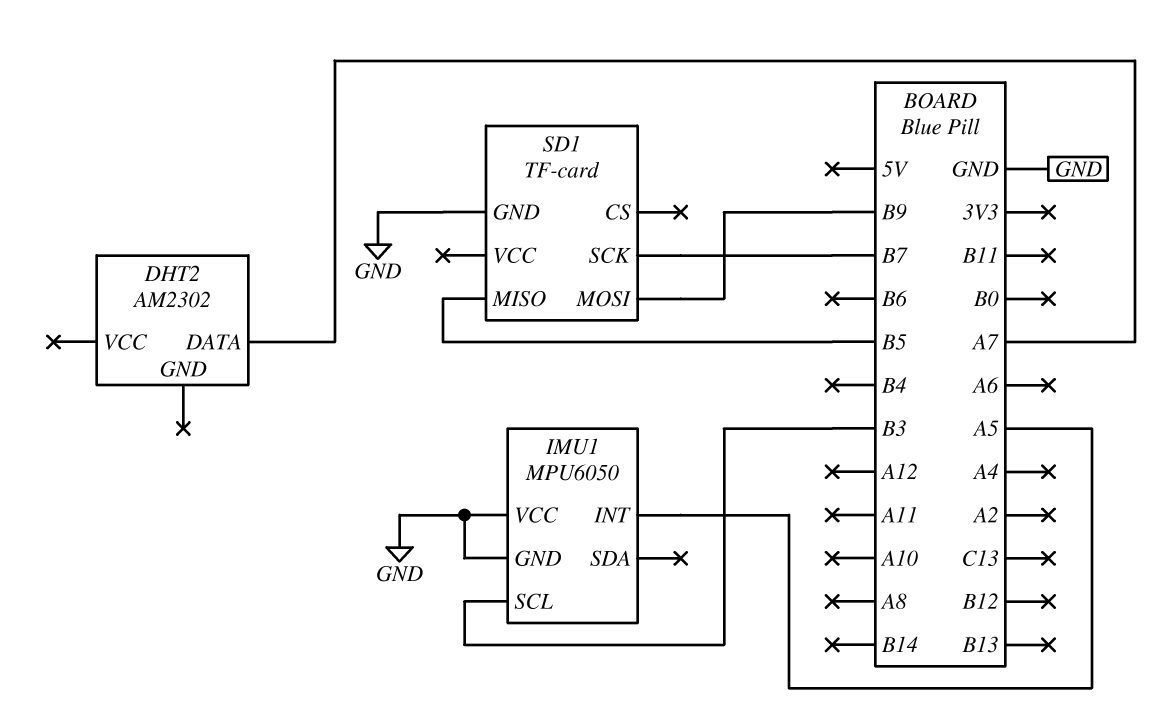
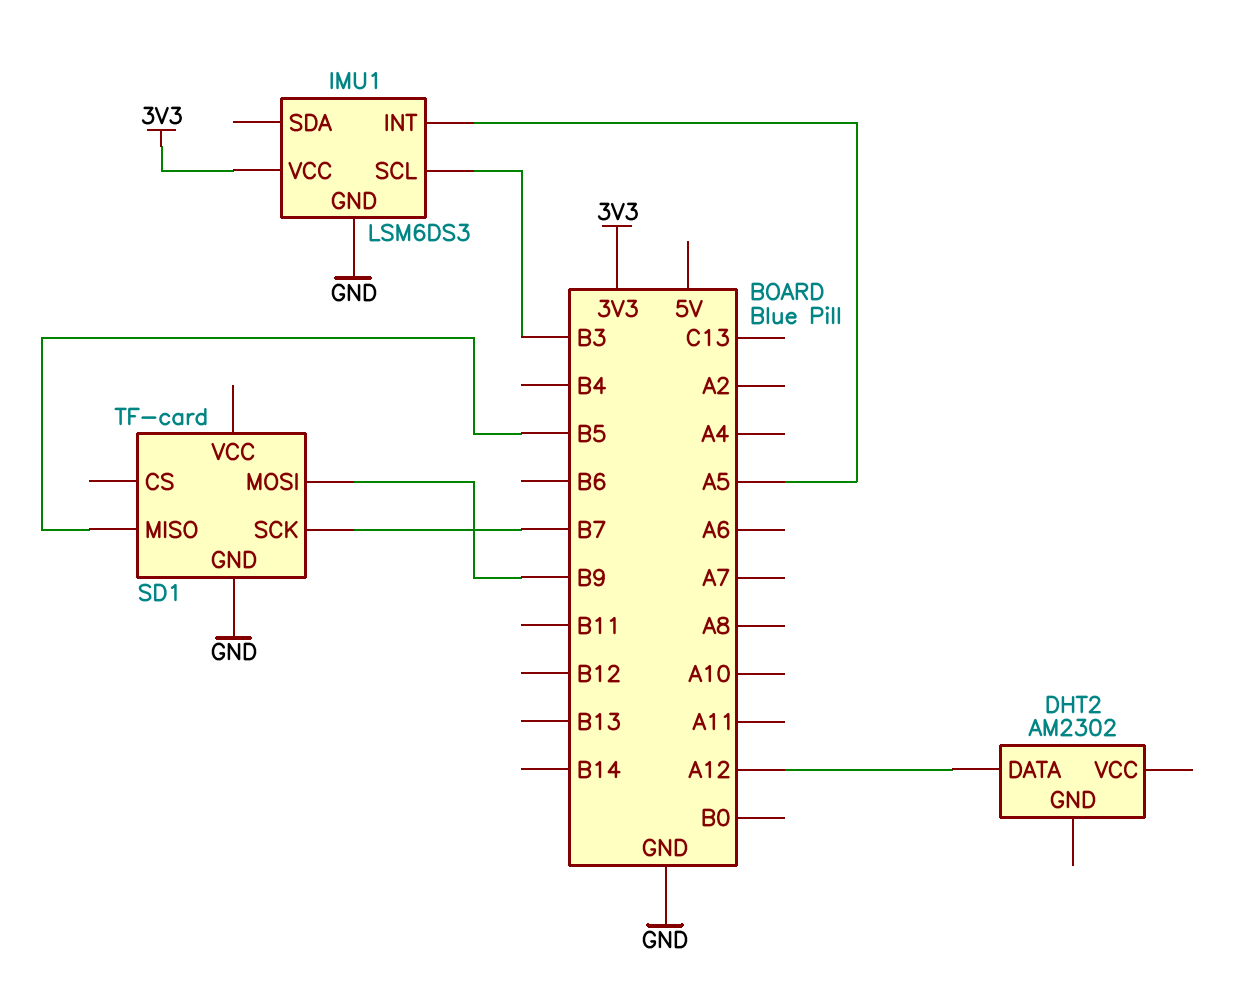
DHT2 pin DATA: A7 -> A12
IMU1: MPU6050 -> LSM6DS3
IMU1 pin VCC: GND -> 3V3

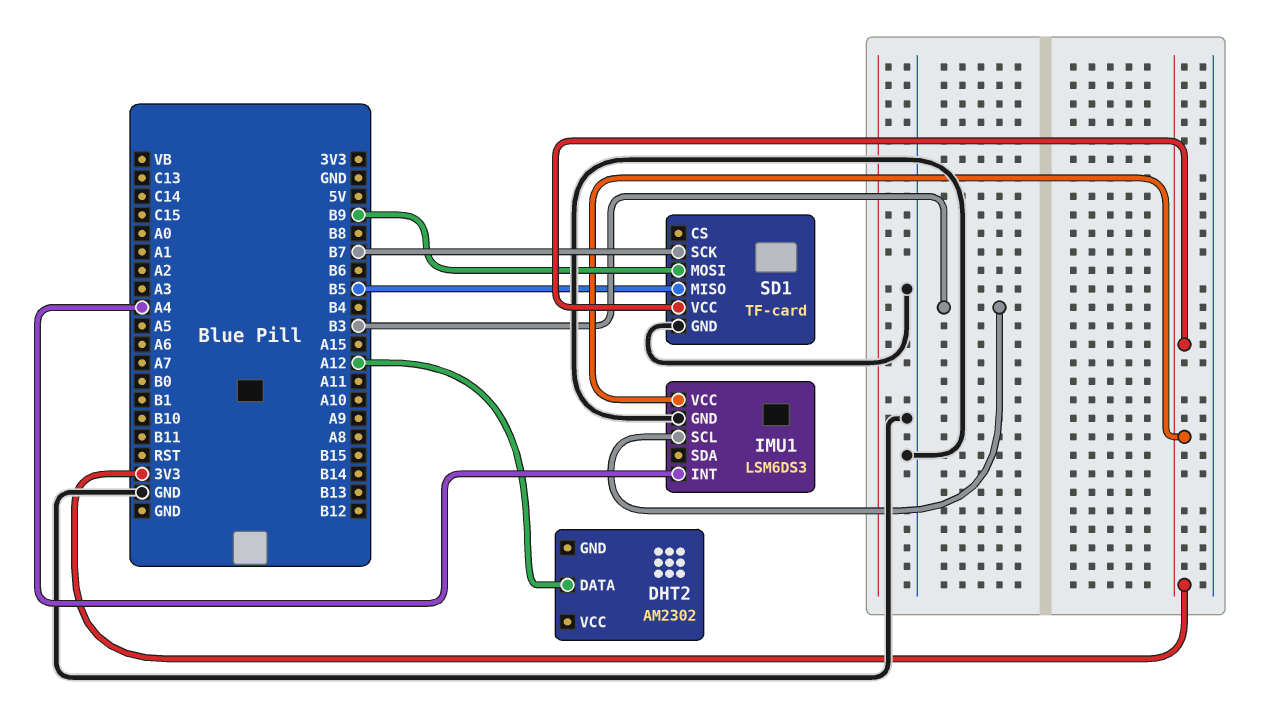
IMU1 pin INT: A5 -> A4
SD1 pin VCC: none -> 3V3

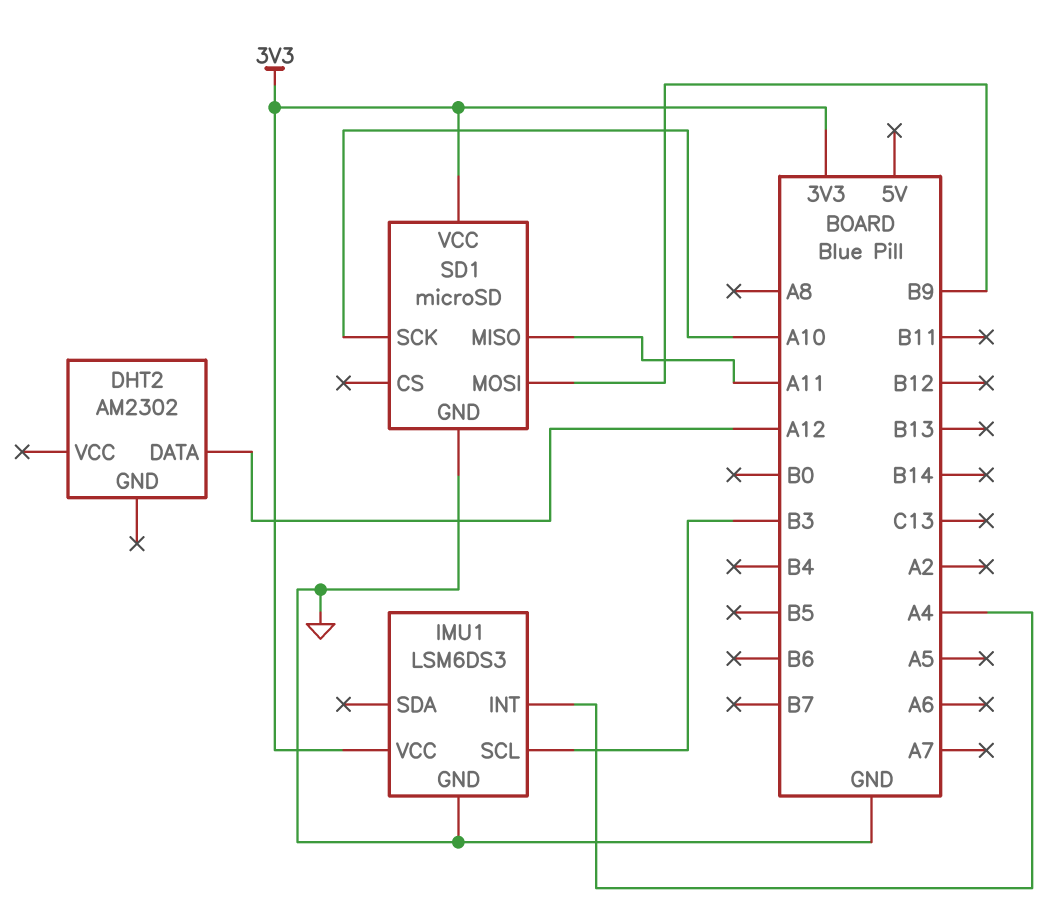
SD1: TF-card -> microSD
SD1 pin MISO: B5 -> A11
SD1 pin SCK: B7 -> A10

